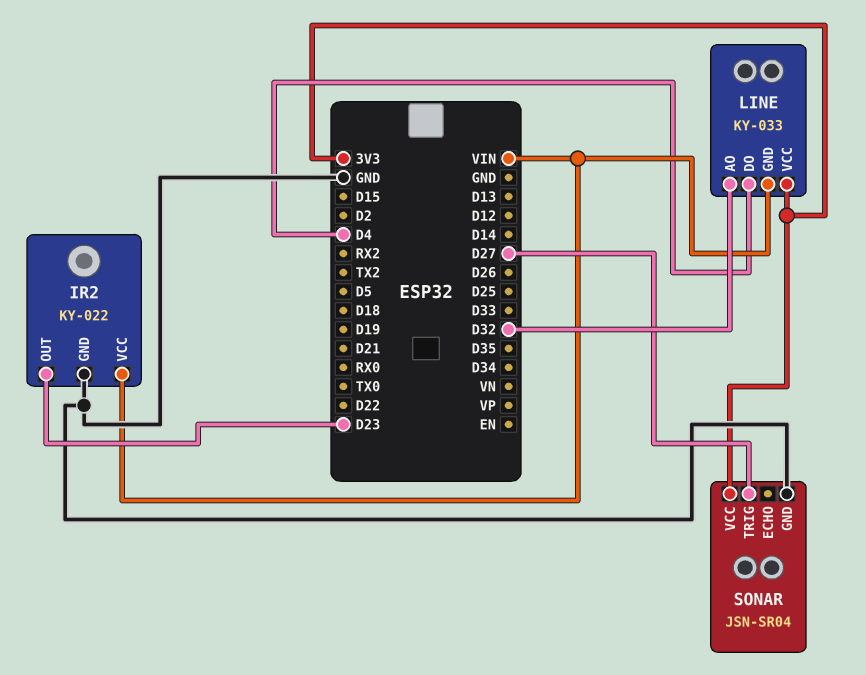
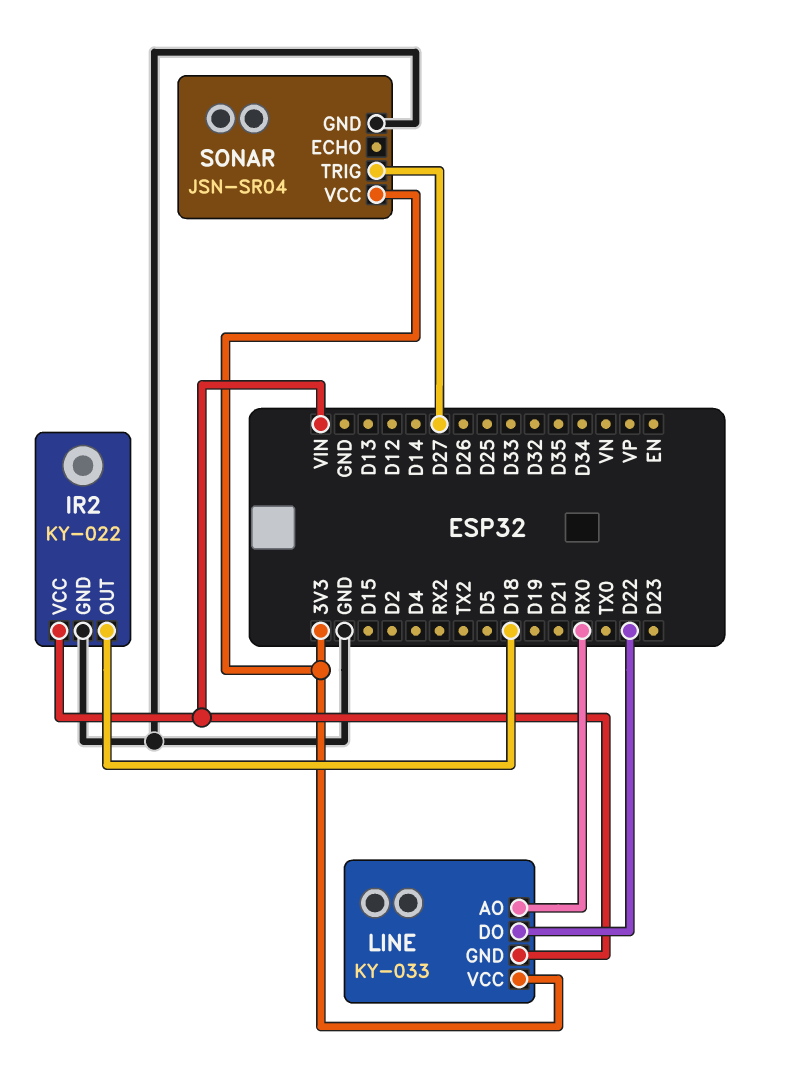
IR2 pin OUT: D23 -> D18
LINE pin AO: D32 -> RX0
LINE pin DO: D4 -> D22

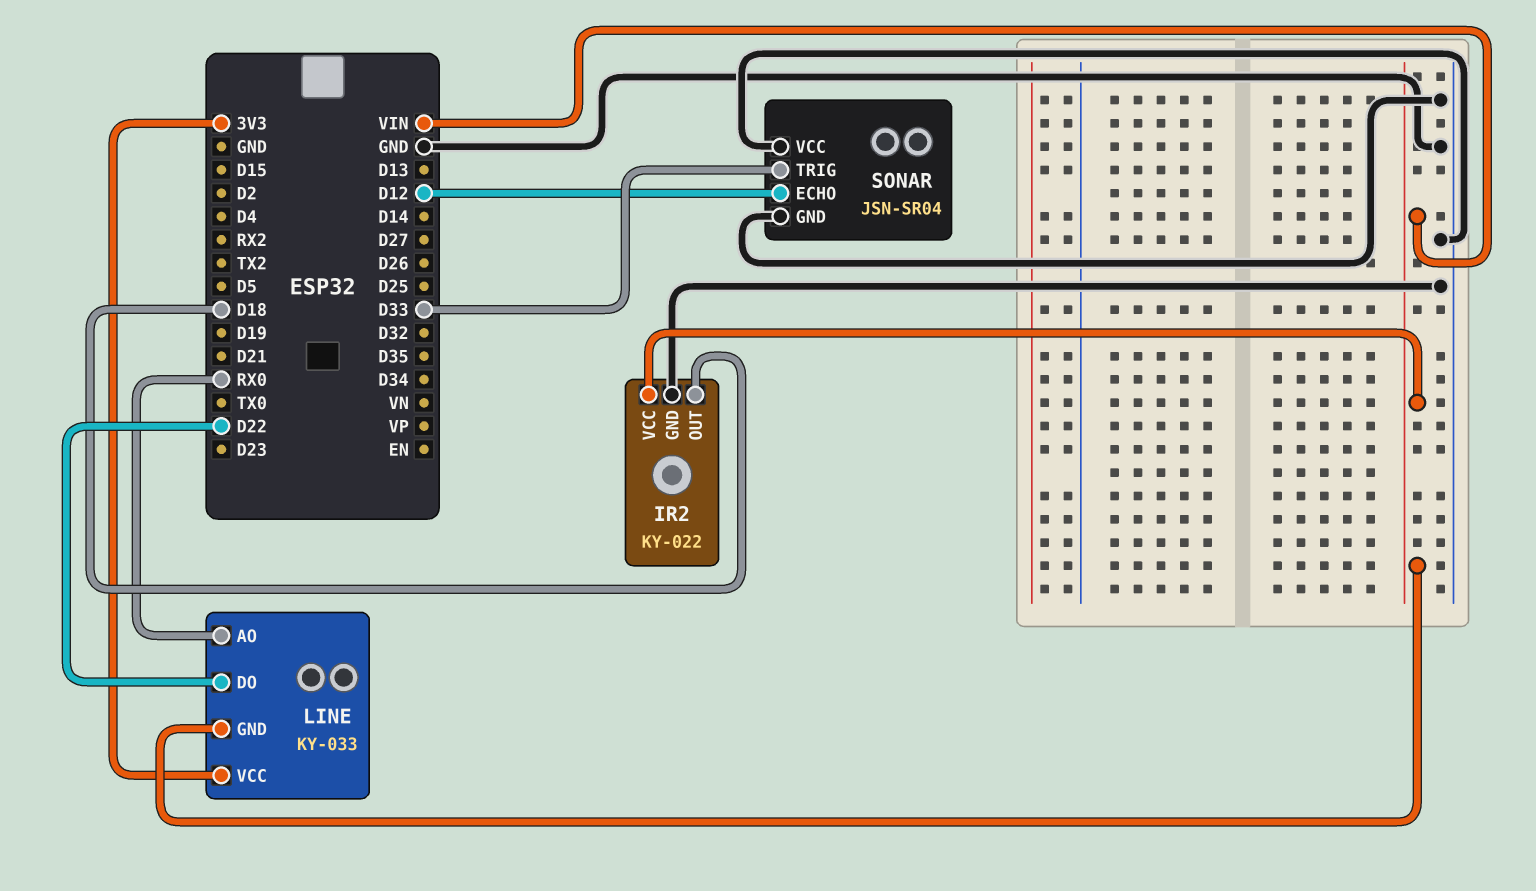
SONAR pin ECHO: none -> D12
SONAR pin TRIG: D27 -> D33
SONAR pin VCC: 3V3 -> GND

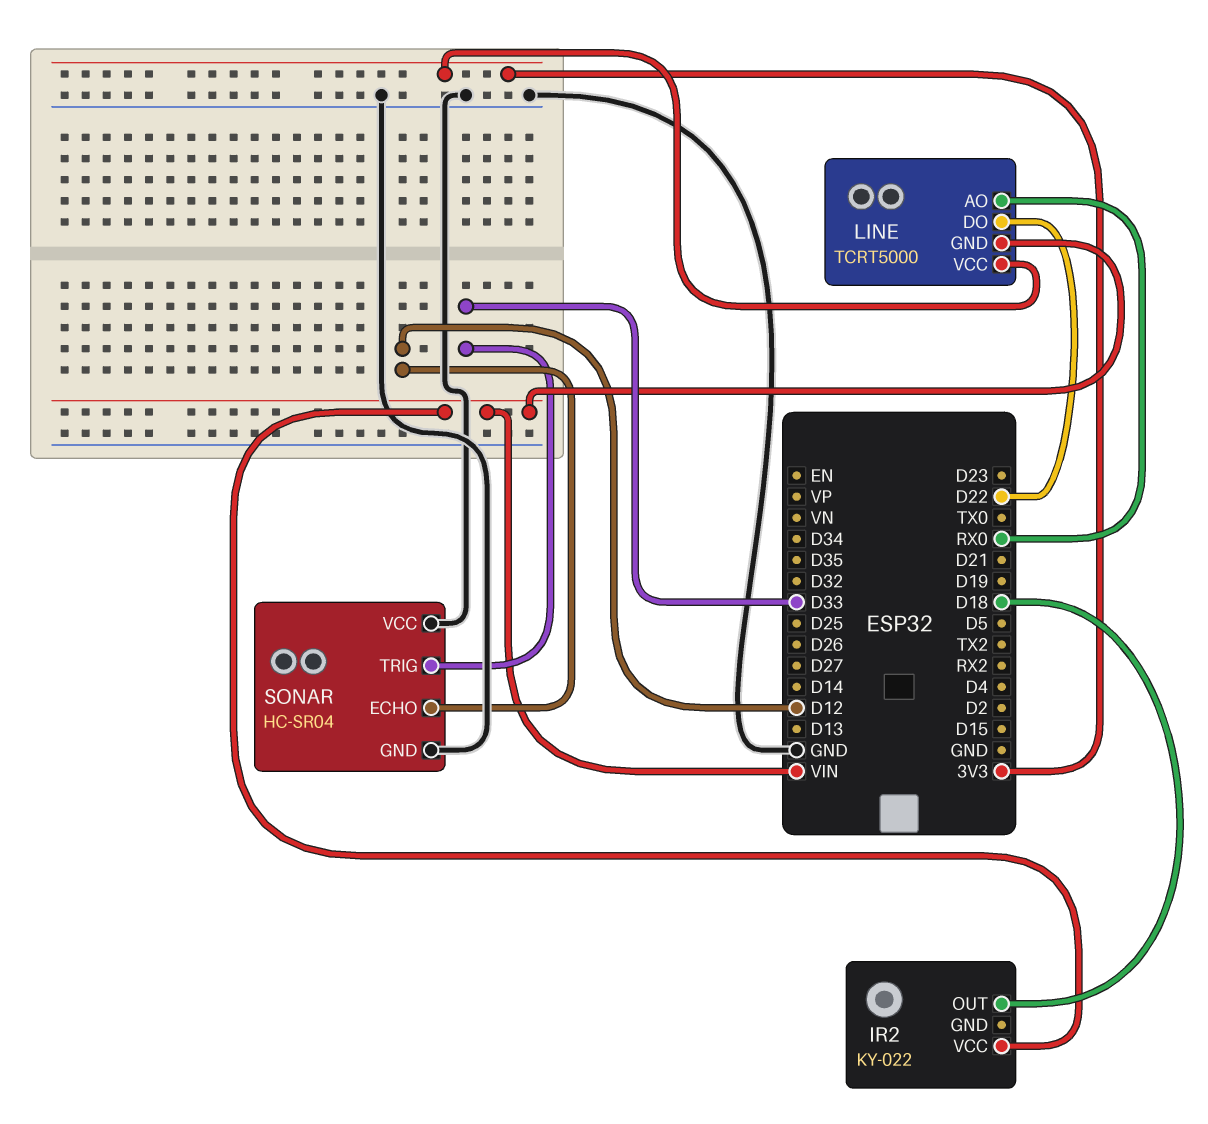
IR2 pin GND: GND -> none
LINE: KY-033 -> TCRT5000
SONAR: JSN-SR04 -> HC-SR04

